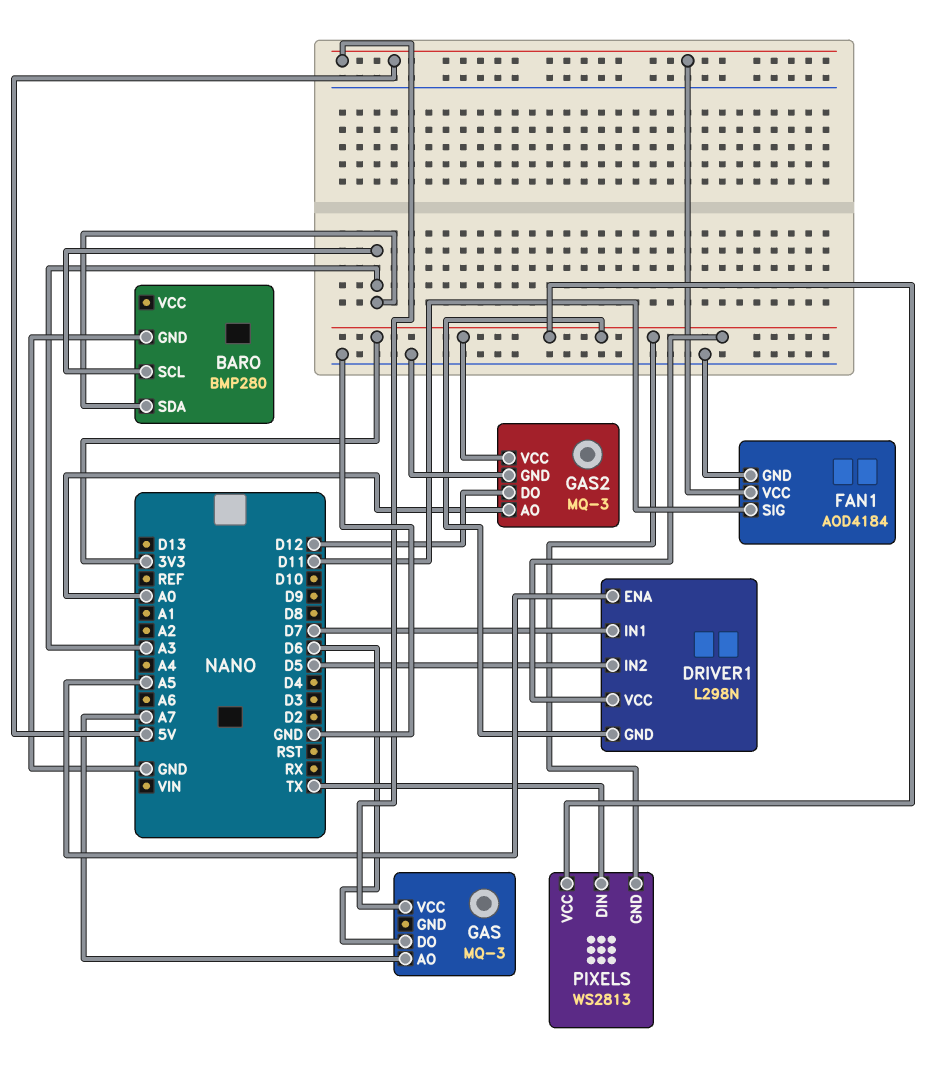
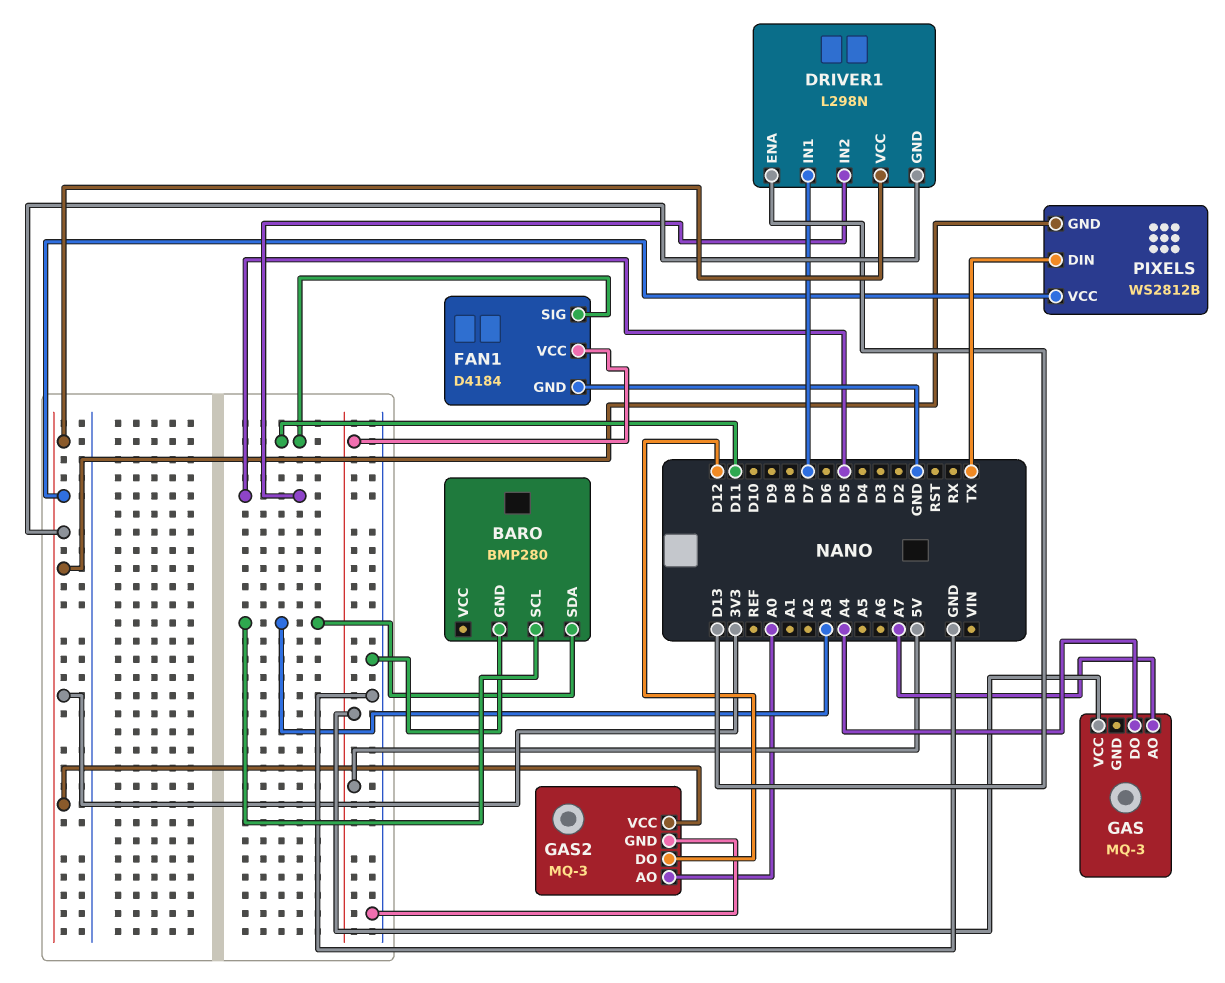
DRIVER1 pin ENA: A5 -> D13
FAN1: AOD4184 -> D4184
GAS pin DO: D6 -> A4
PIXELS: WS2813 -> WS2812B

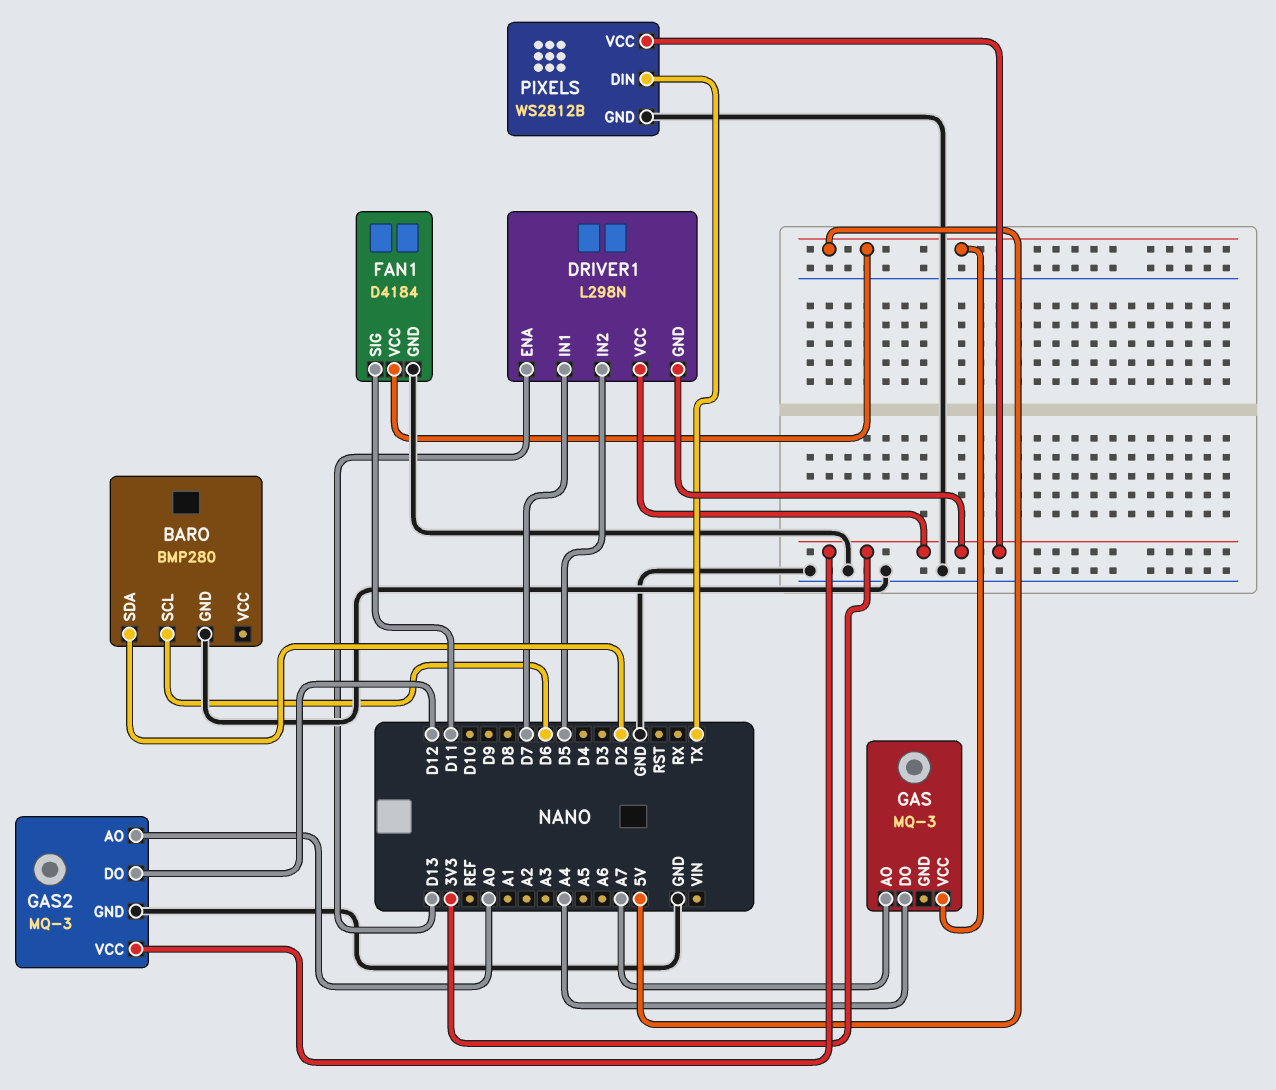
BARO pin SCL: A3 -> D6
BARO pin SDA: A3 -> D2
PIXELS pin GND: 3V3 -> GND

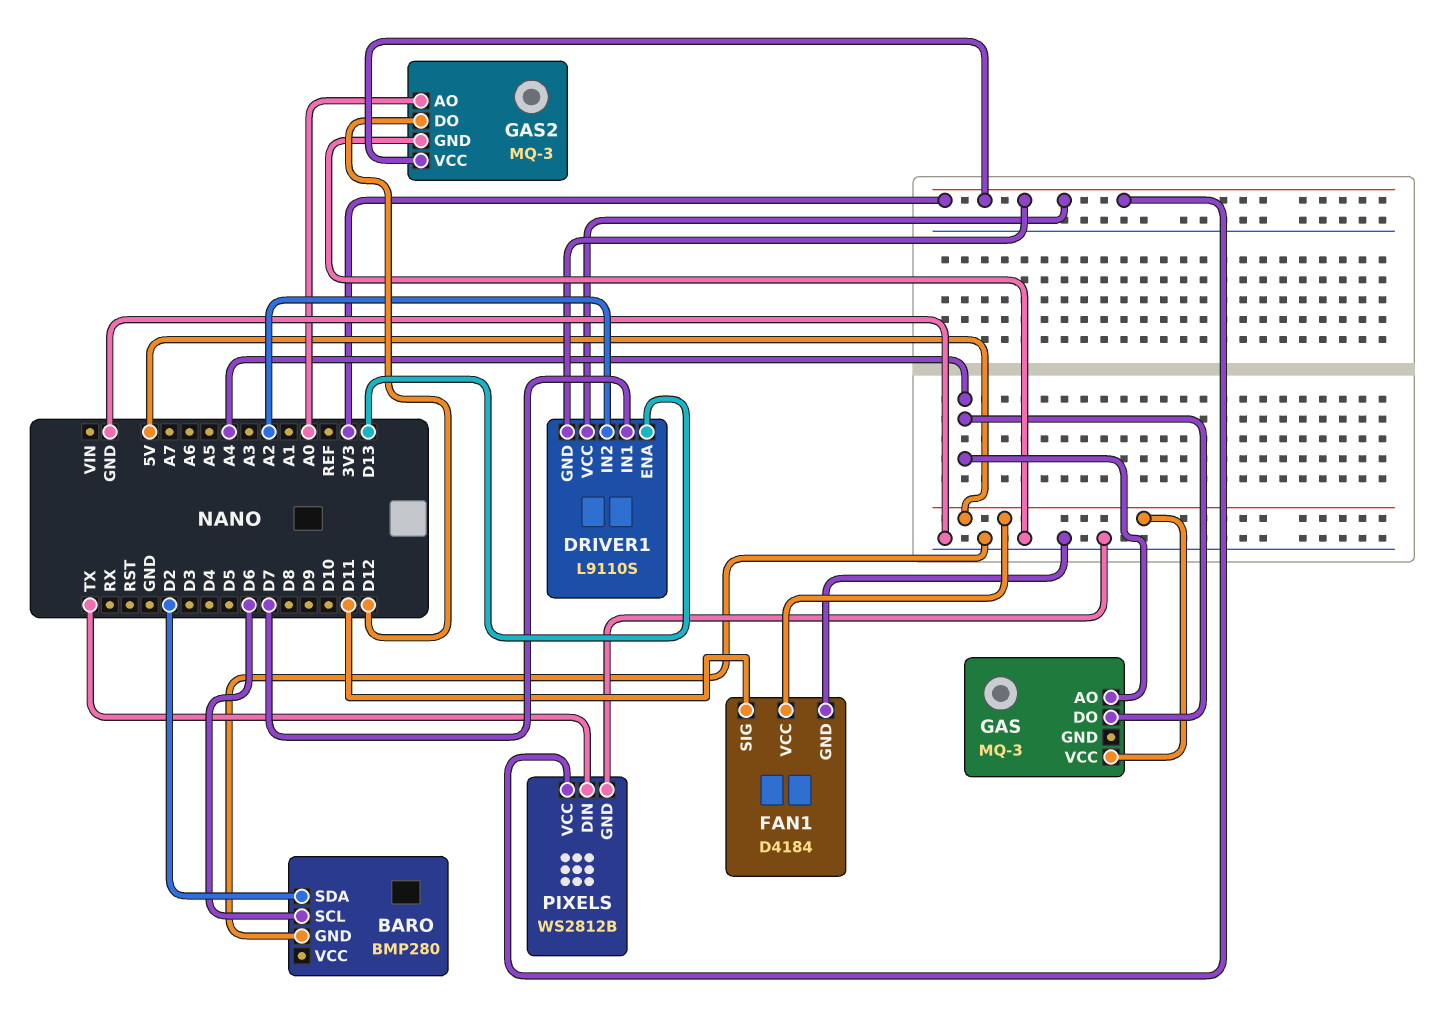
DRIVER1: L298N -> L9110S
DRIVER1 pin IN2: D5 -> A2
GAS pin AO: A7 -> A4

